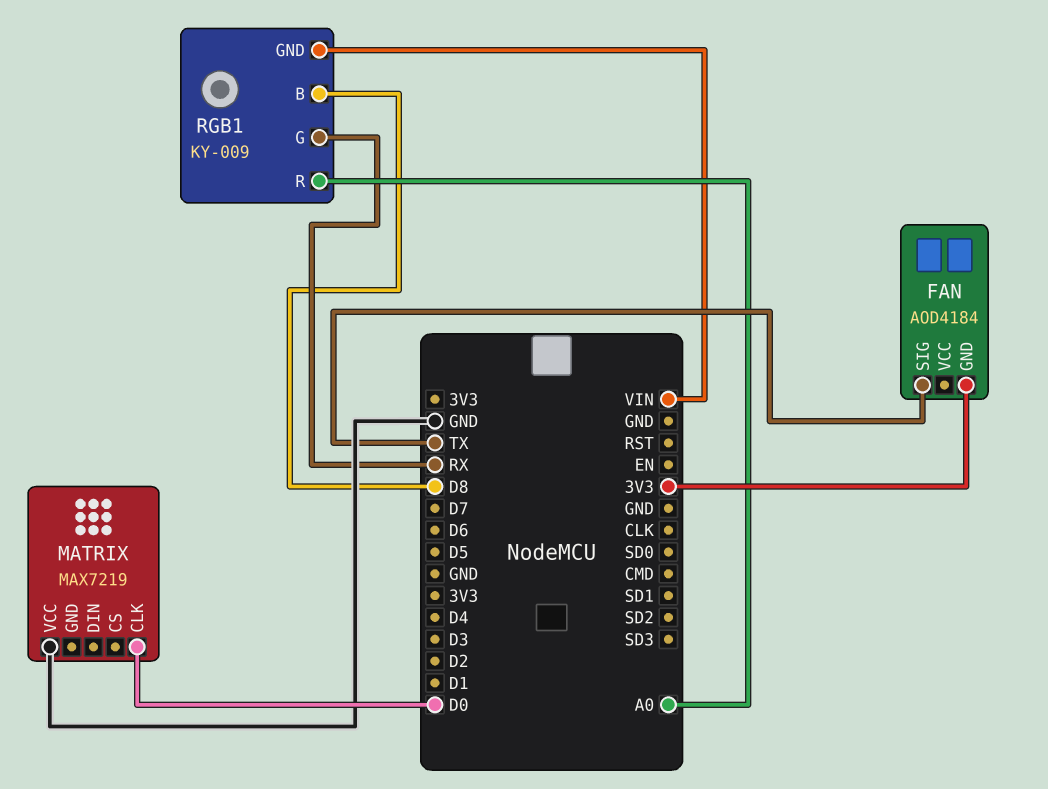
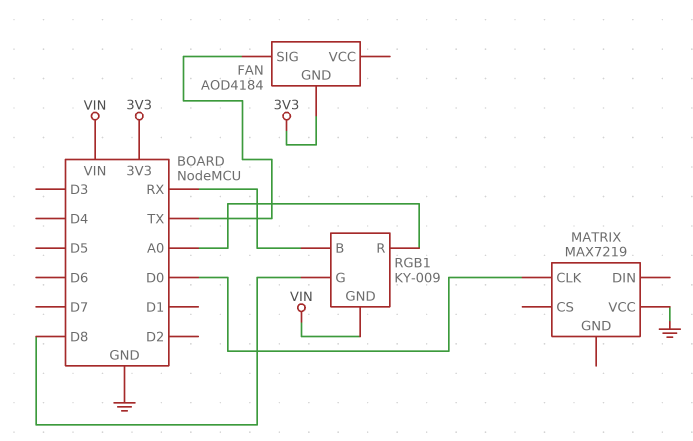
RGB1 pin B: D8 -> RX
RGB1 pin G: RX -> D8

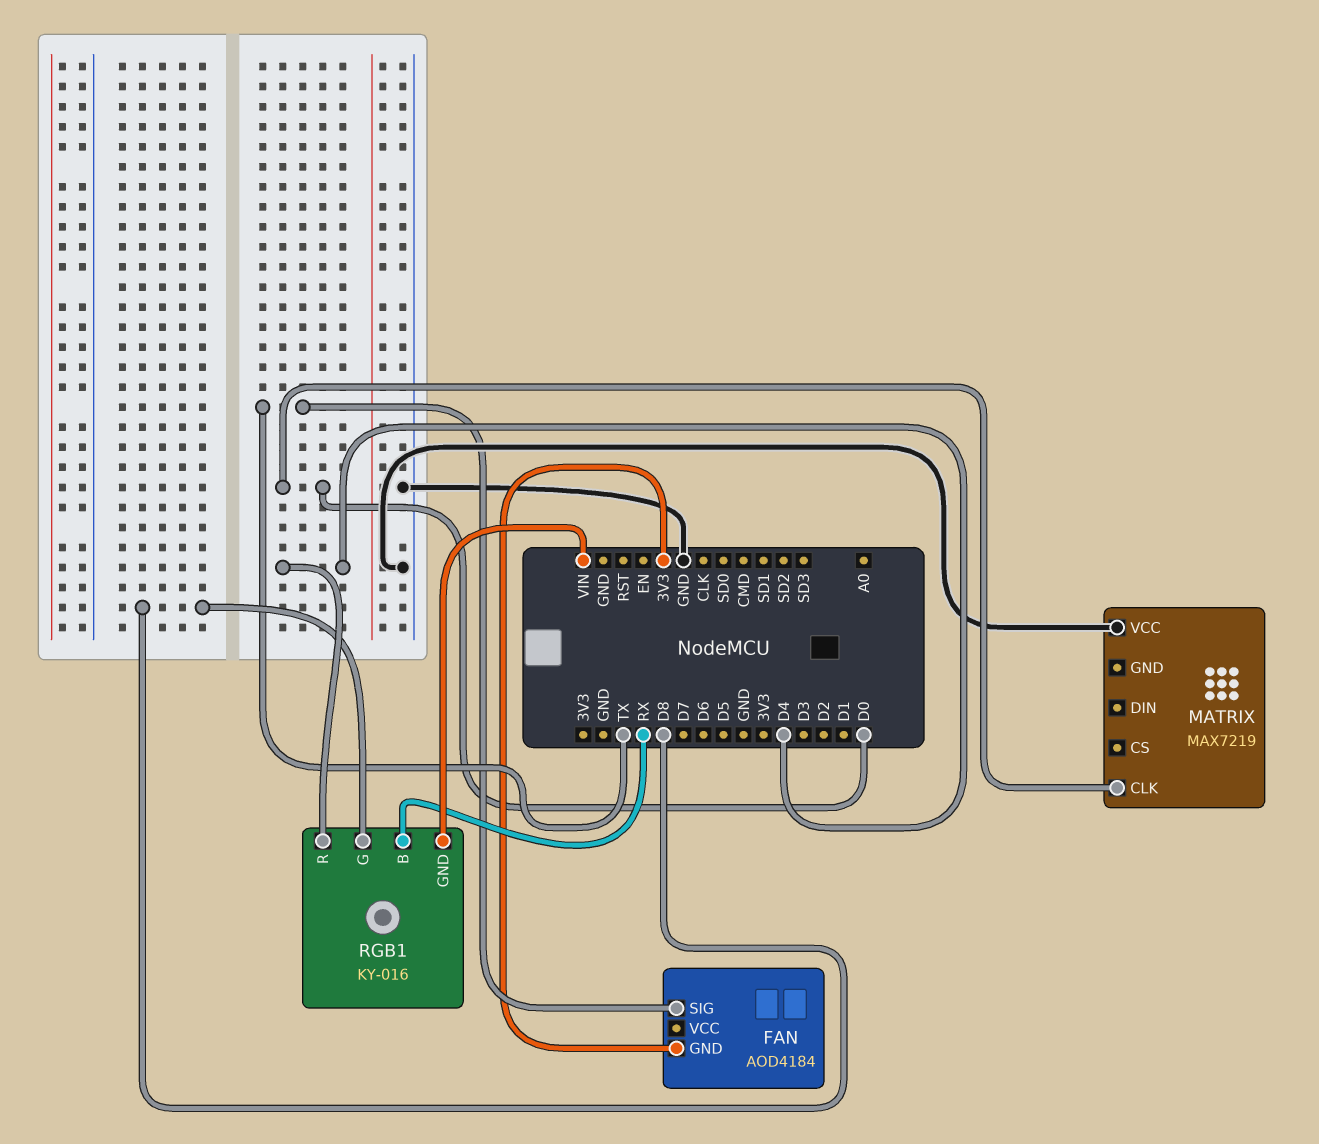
RGB1: KY-009 -> KY-016
RGB1 pin R: A0 -> D4

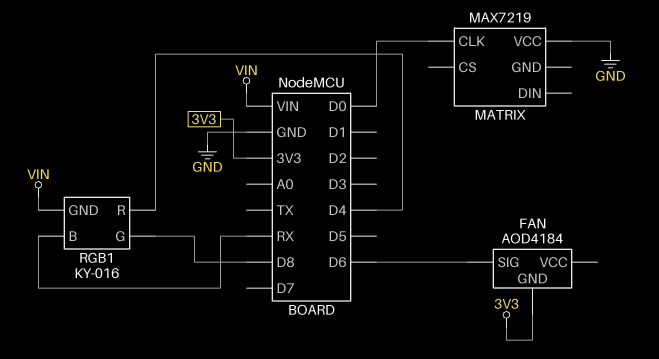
FAN pin SIG: TX -> D6

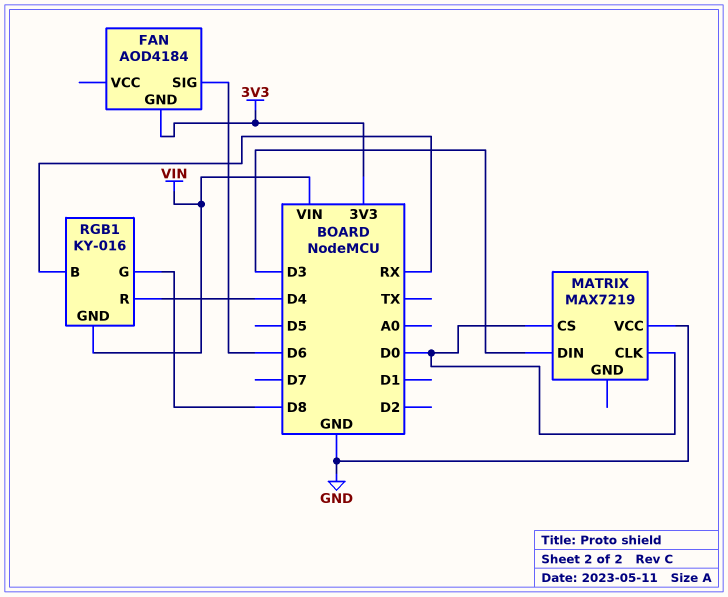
MATRIX pin CS: none -> D0
MATRIX pin DIN: none -> D3

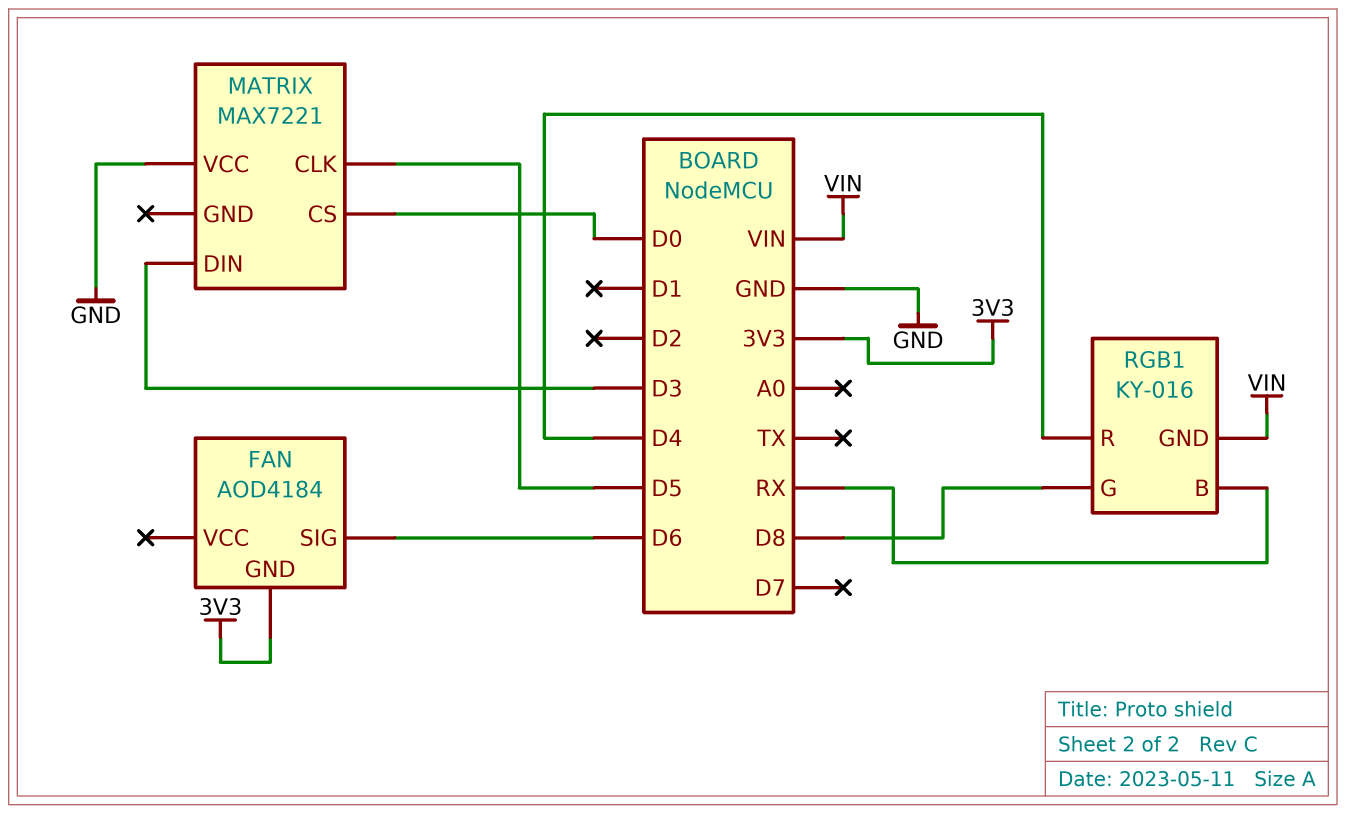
MATRIX: MAX7219 -> MAX7221
MATRIX pin CLK: D0 -> D5

